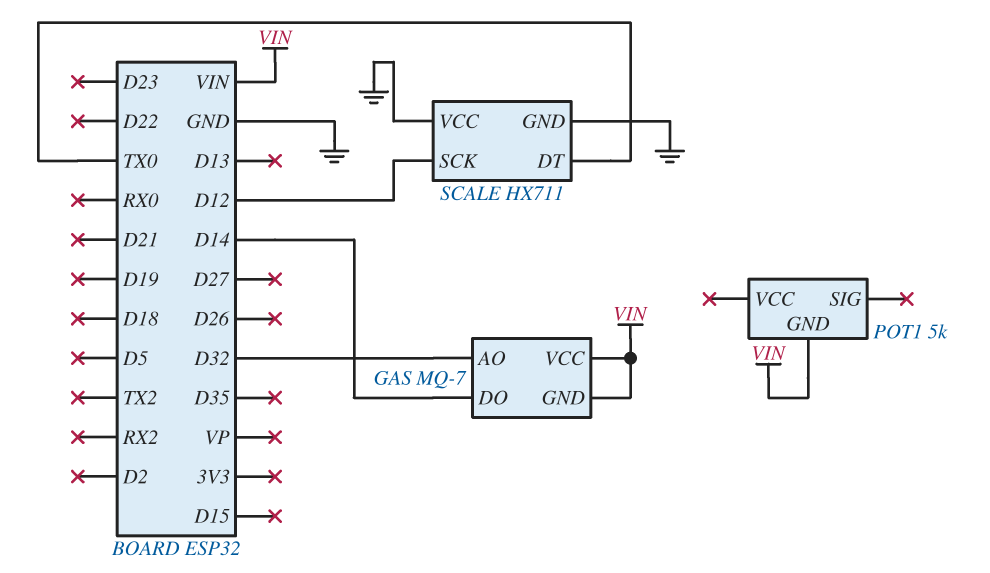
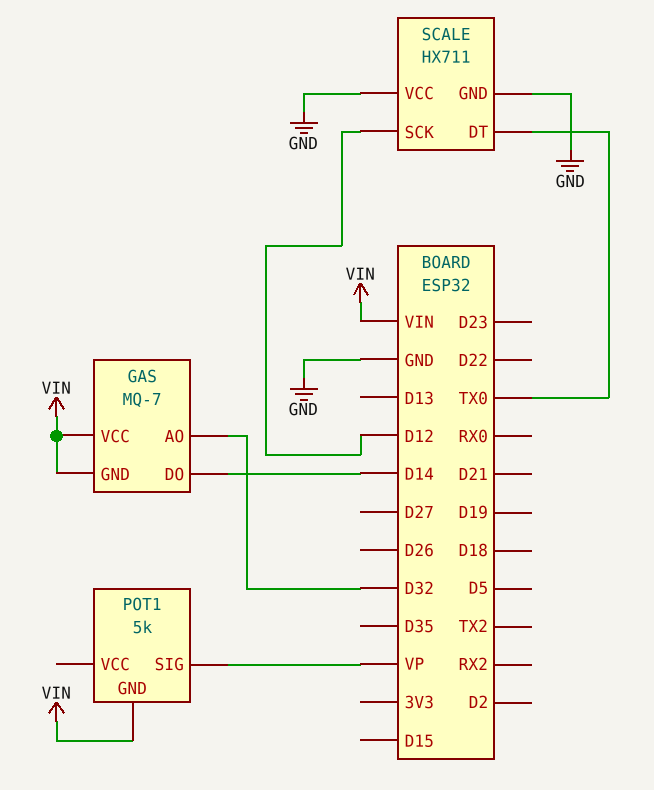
POT1 pin SIG: none -> VP

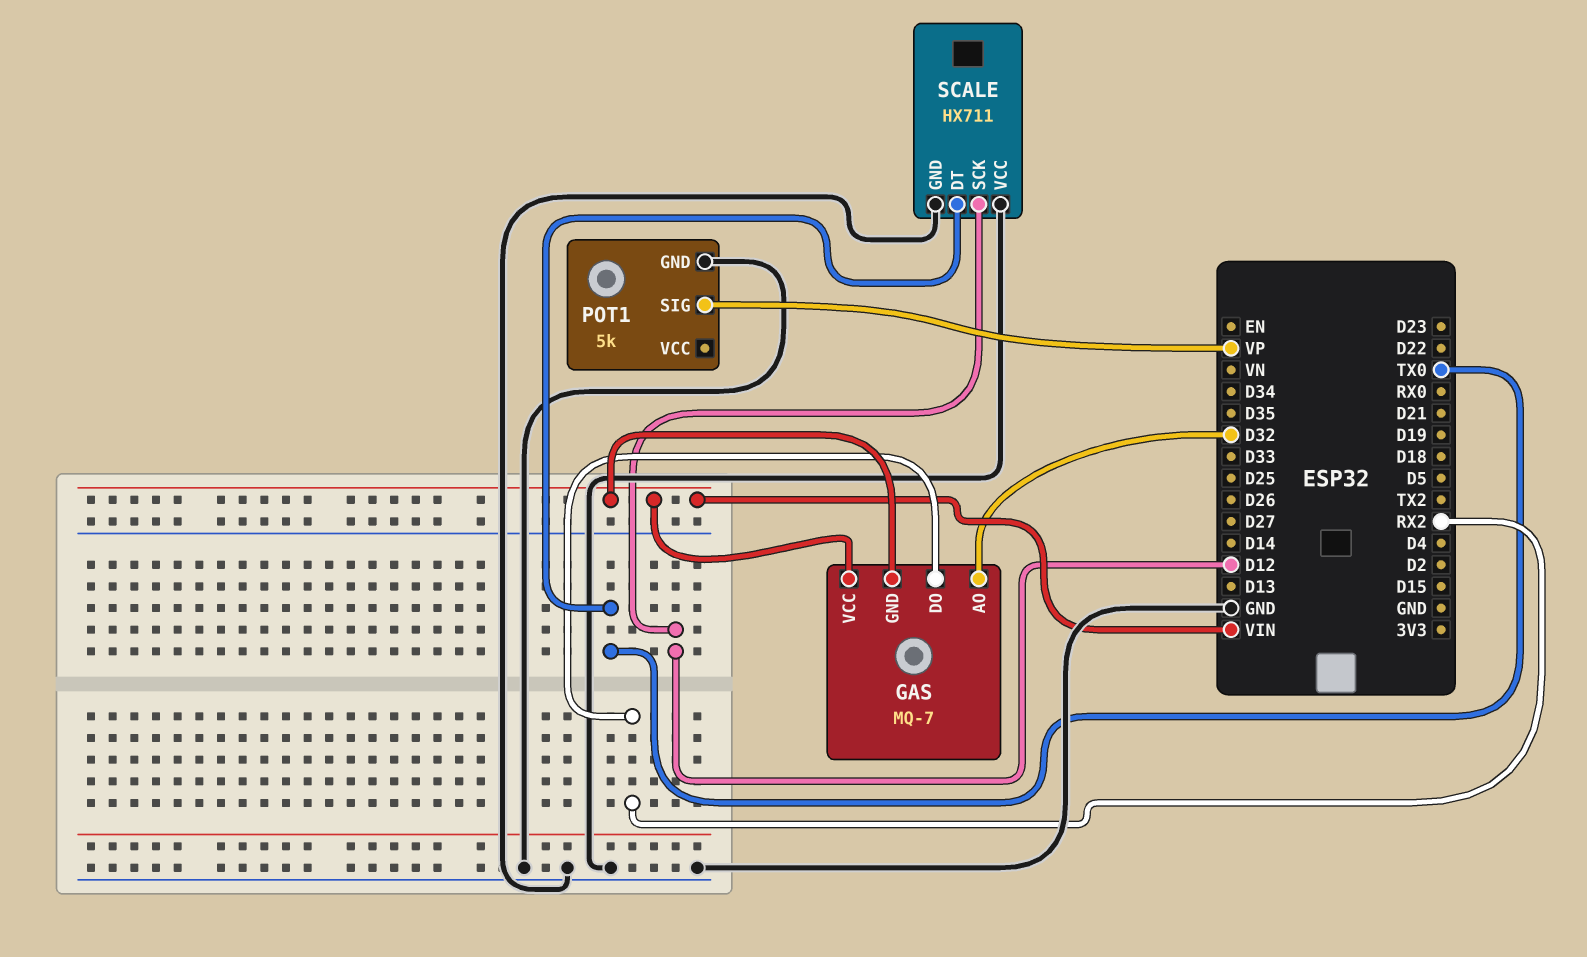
GAS pin DO: D14 -> RX2
POT1 pin GND: VIN -> GND

